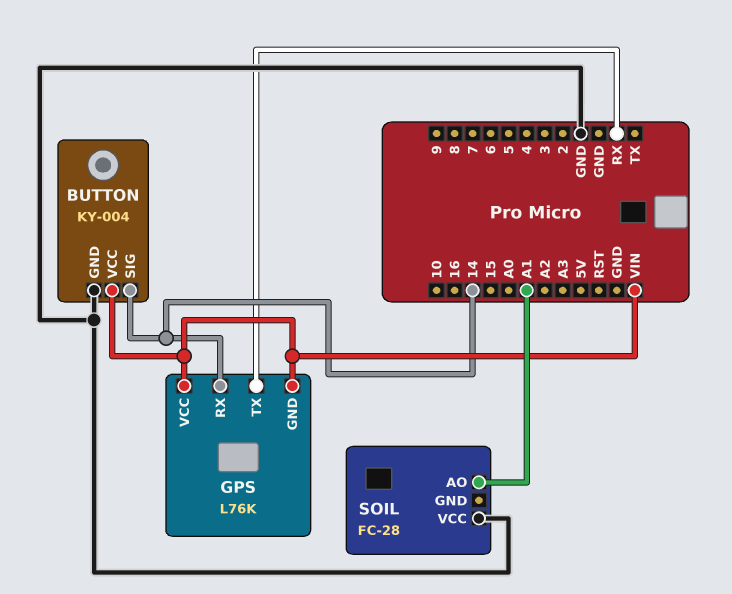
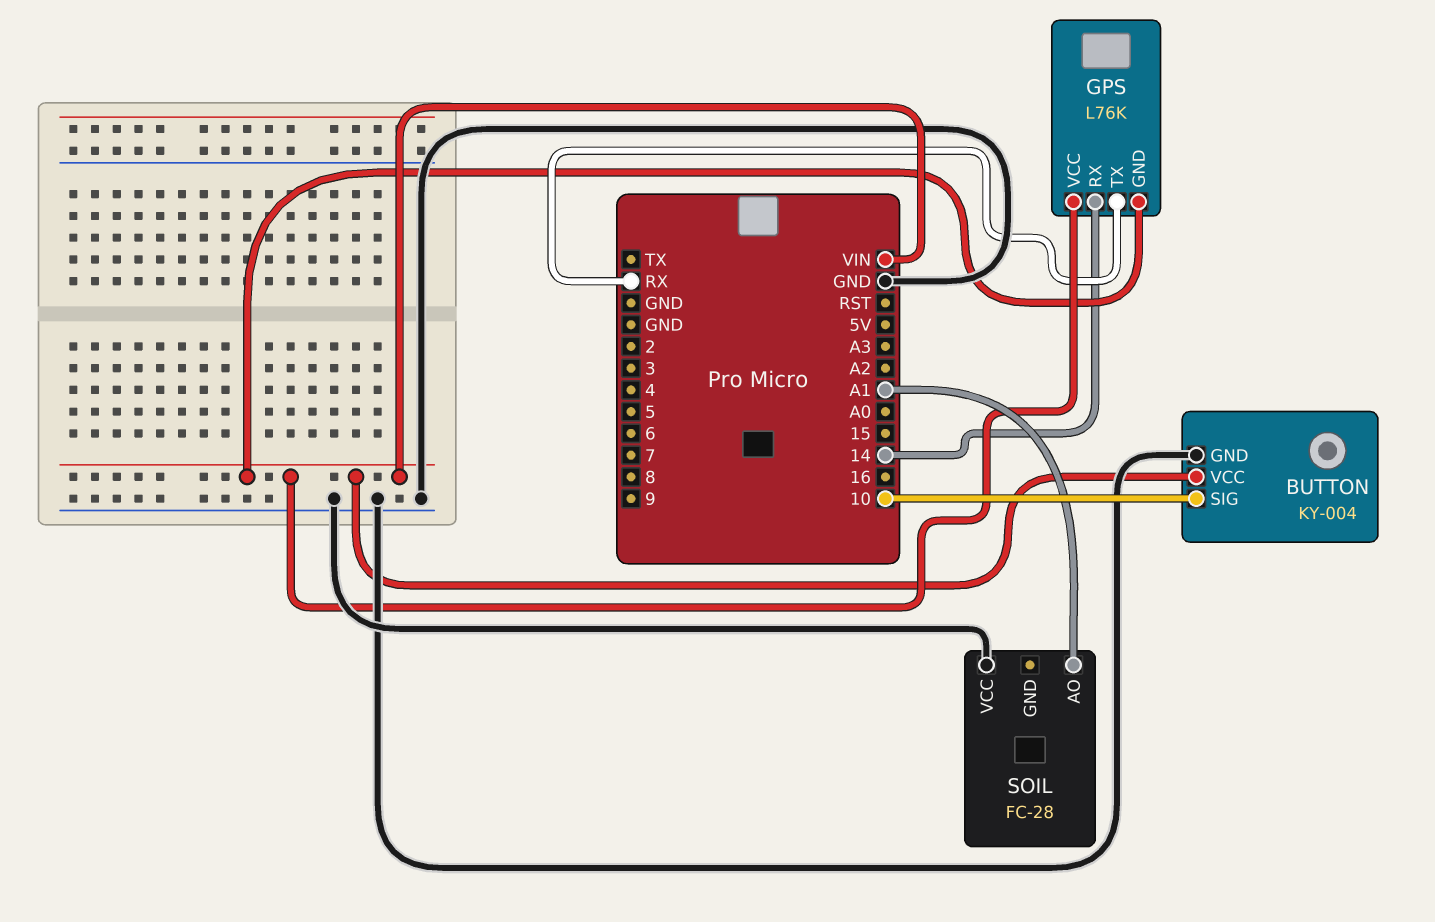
BUTTON pin SIG: 14 -> 10

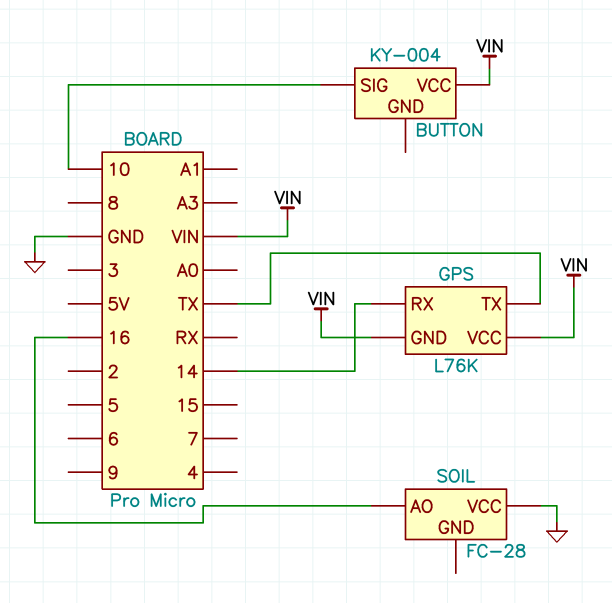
BUTTON pin GND: GND -> none
GPS pin TX: RX -> TX
SOIL pin AO: A1 -> 16

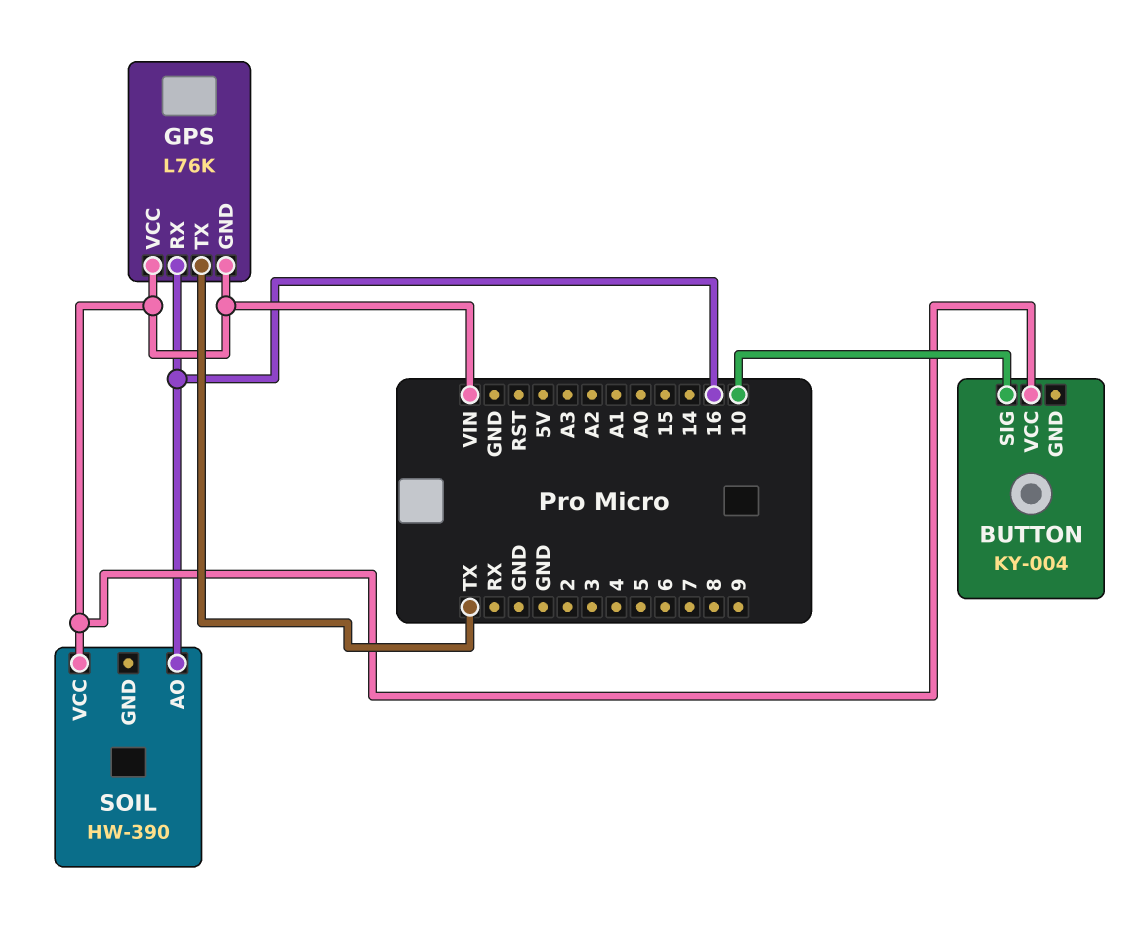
GPS pin RX: 14 -> 16
SOIL: FC-28 -> HW-390
SOIL pin VCC: GND -> VIN

